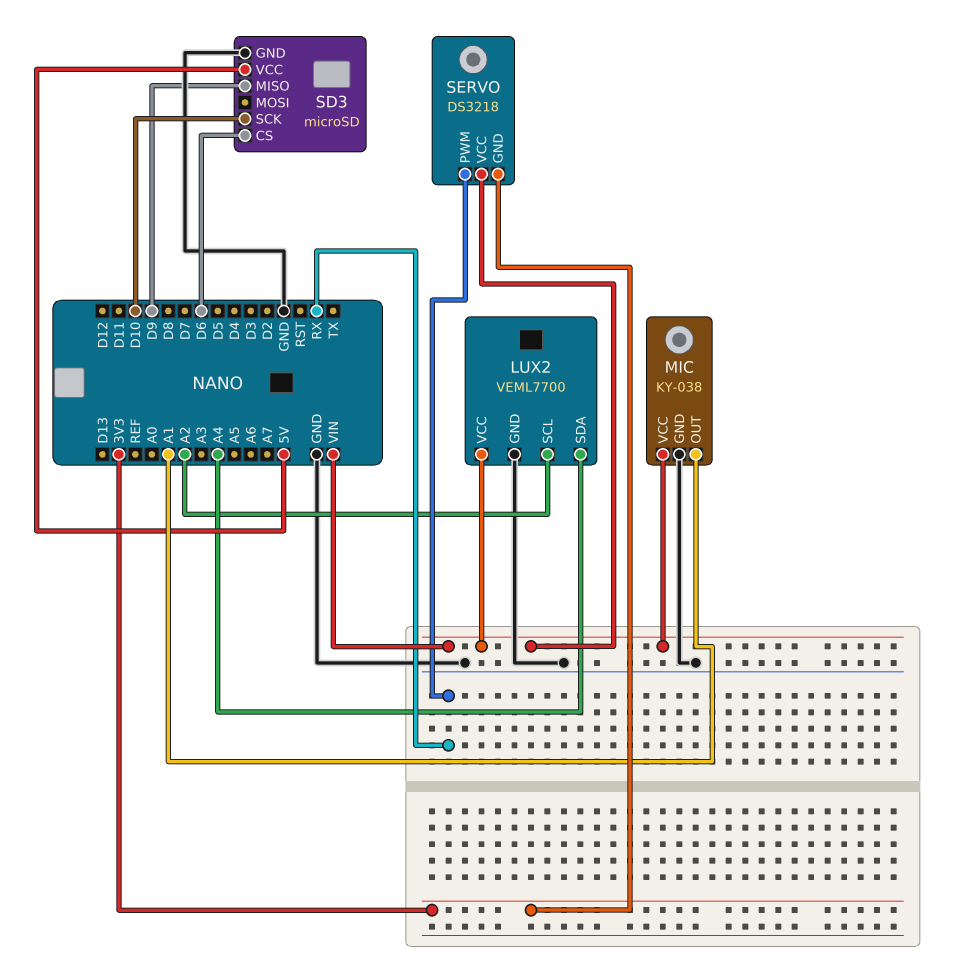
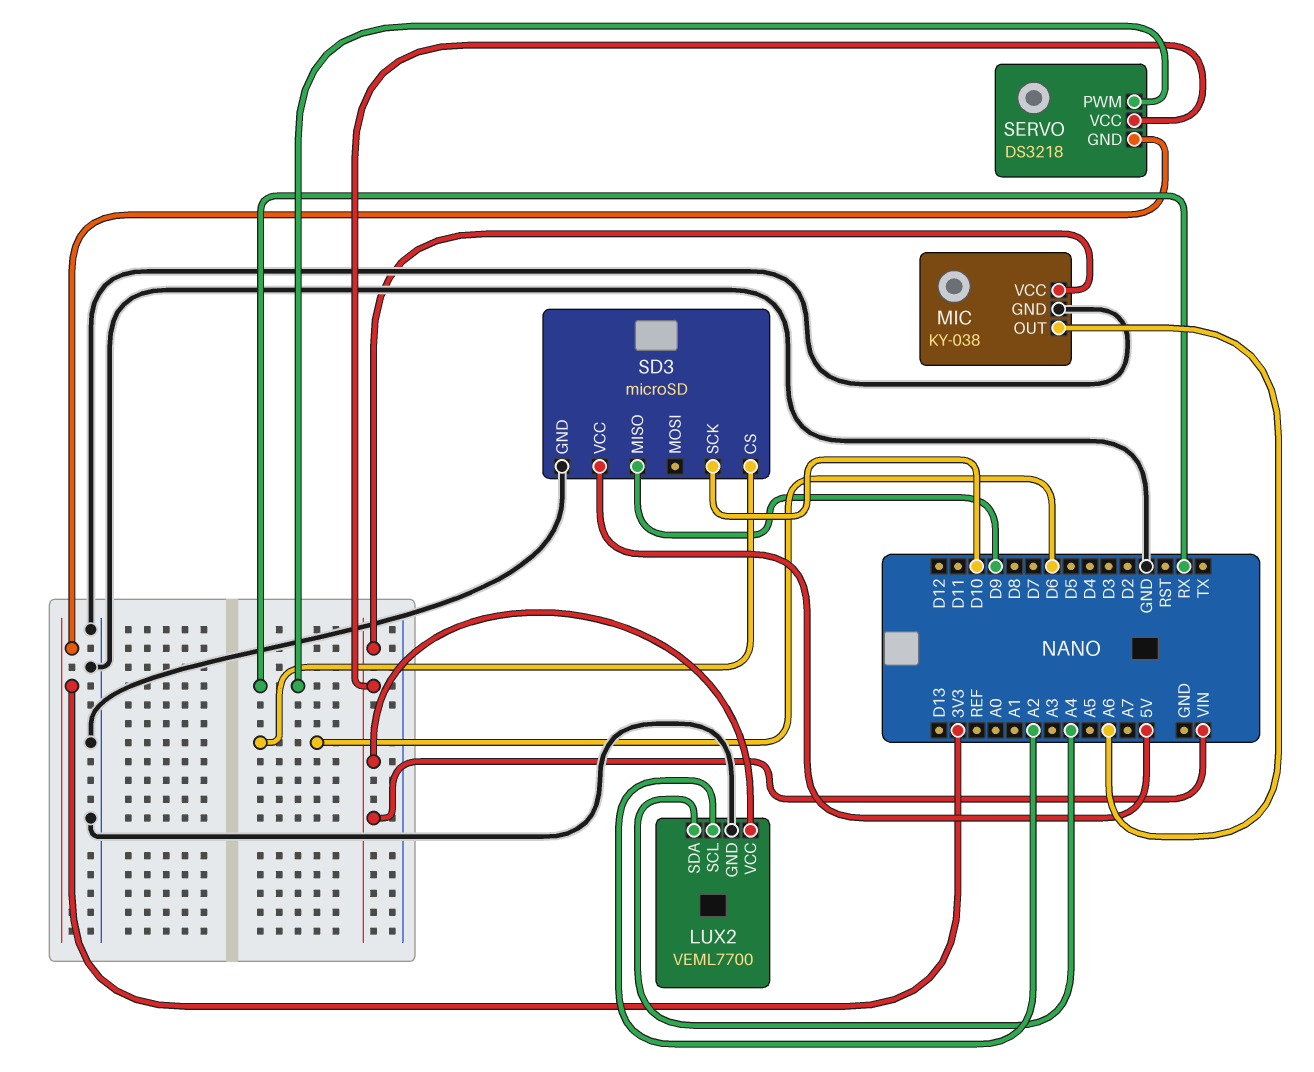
MIC pin OUT: A1 -> A6

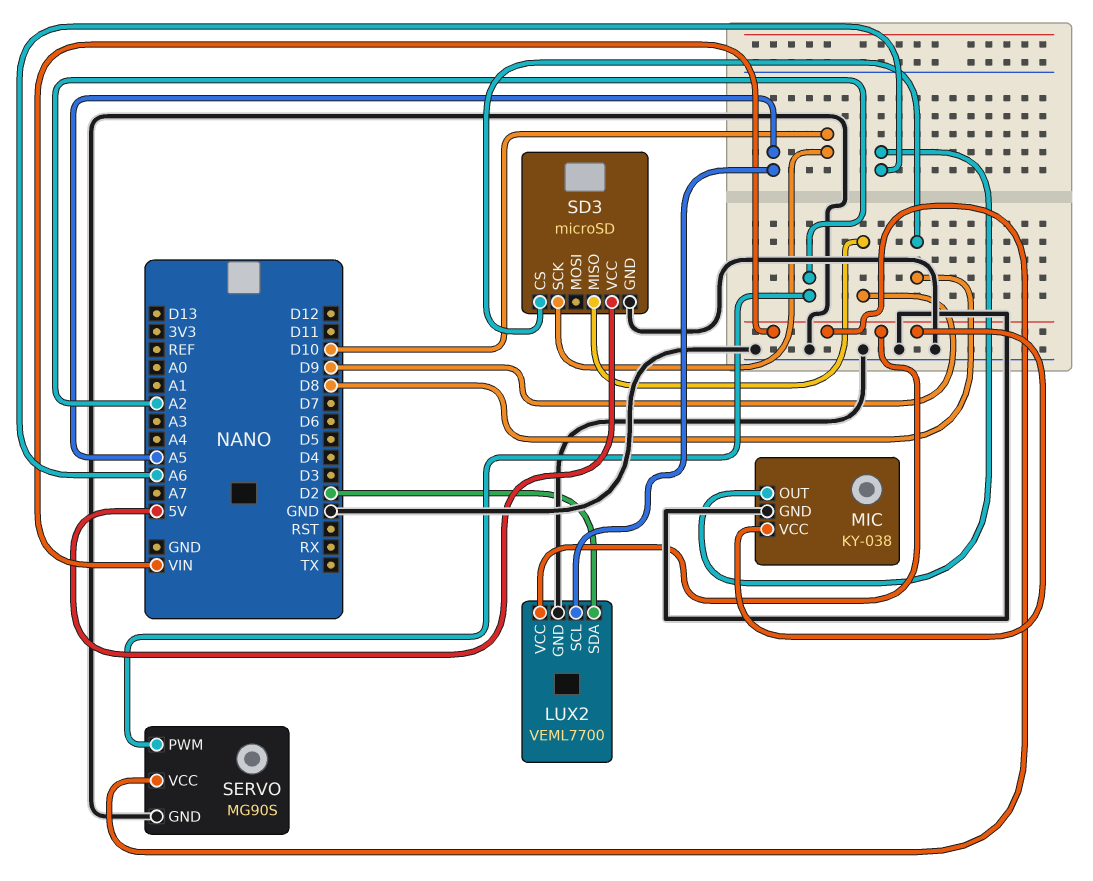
LUX2 pin SCL: A2 -> A5
LUX2 pin SDA: A4 -> D2
SD3 pin CS: D6 -> D8
SERVO: DS3218 -> MG90S
SERVO pin GND: 3V3 -> GND
SERVO pin PWM: RX -> A2

